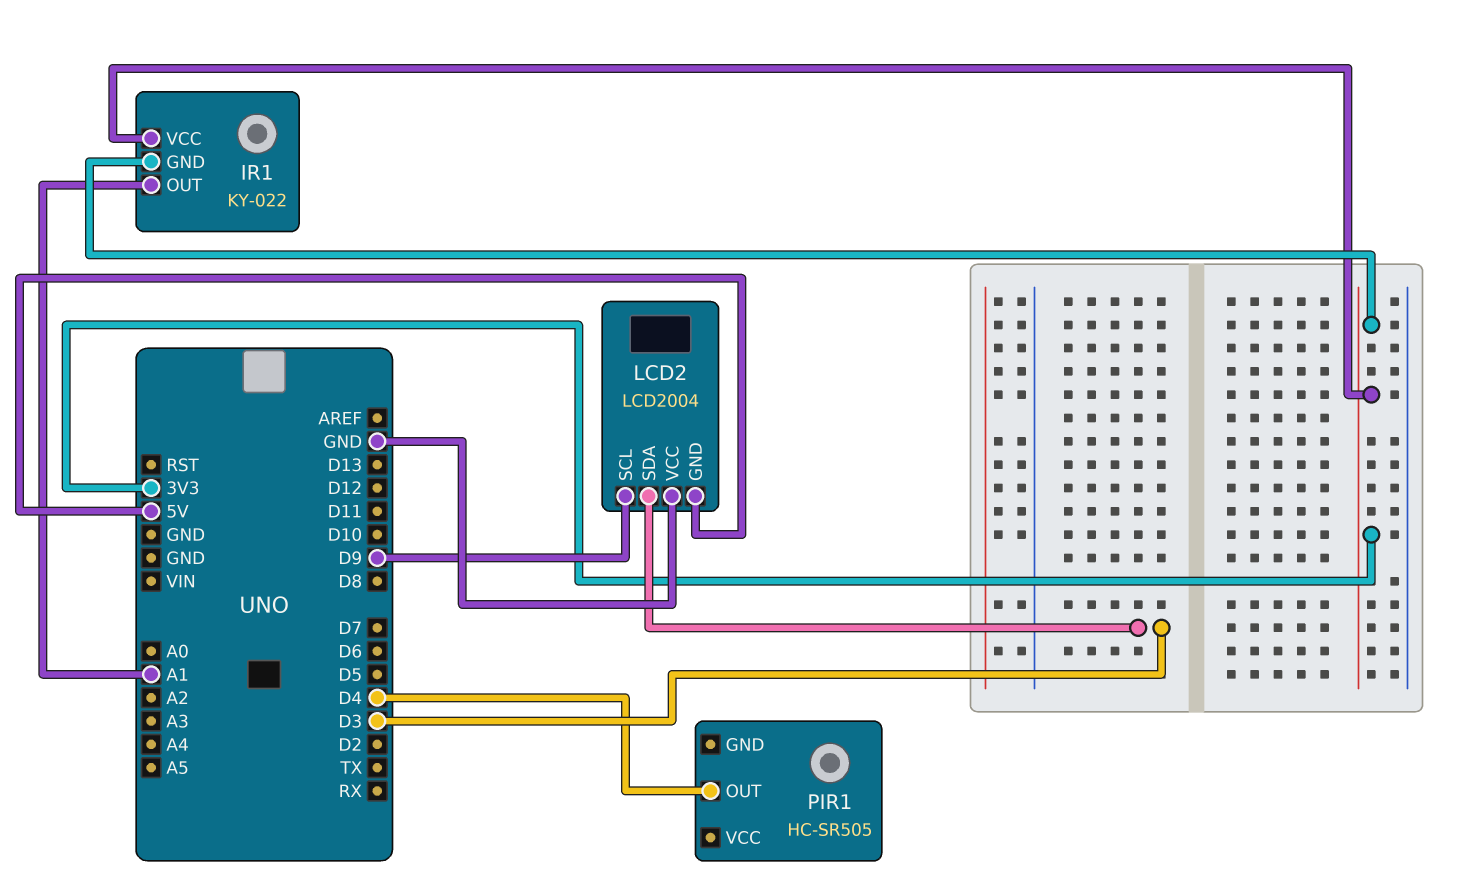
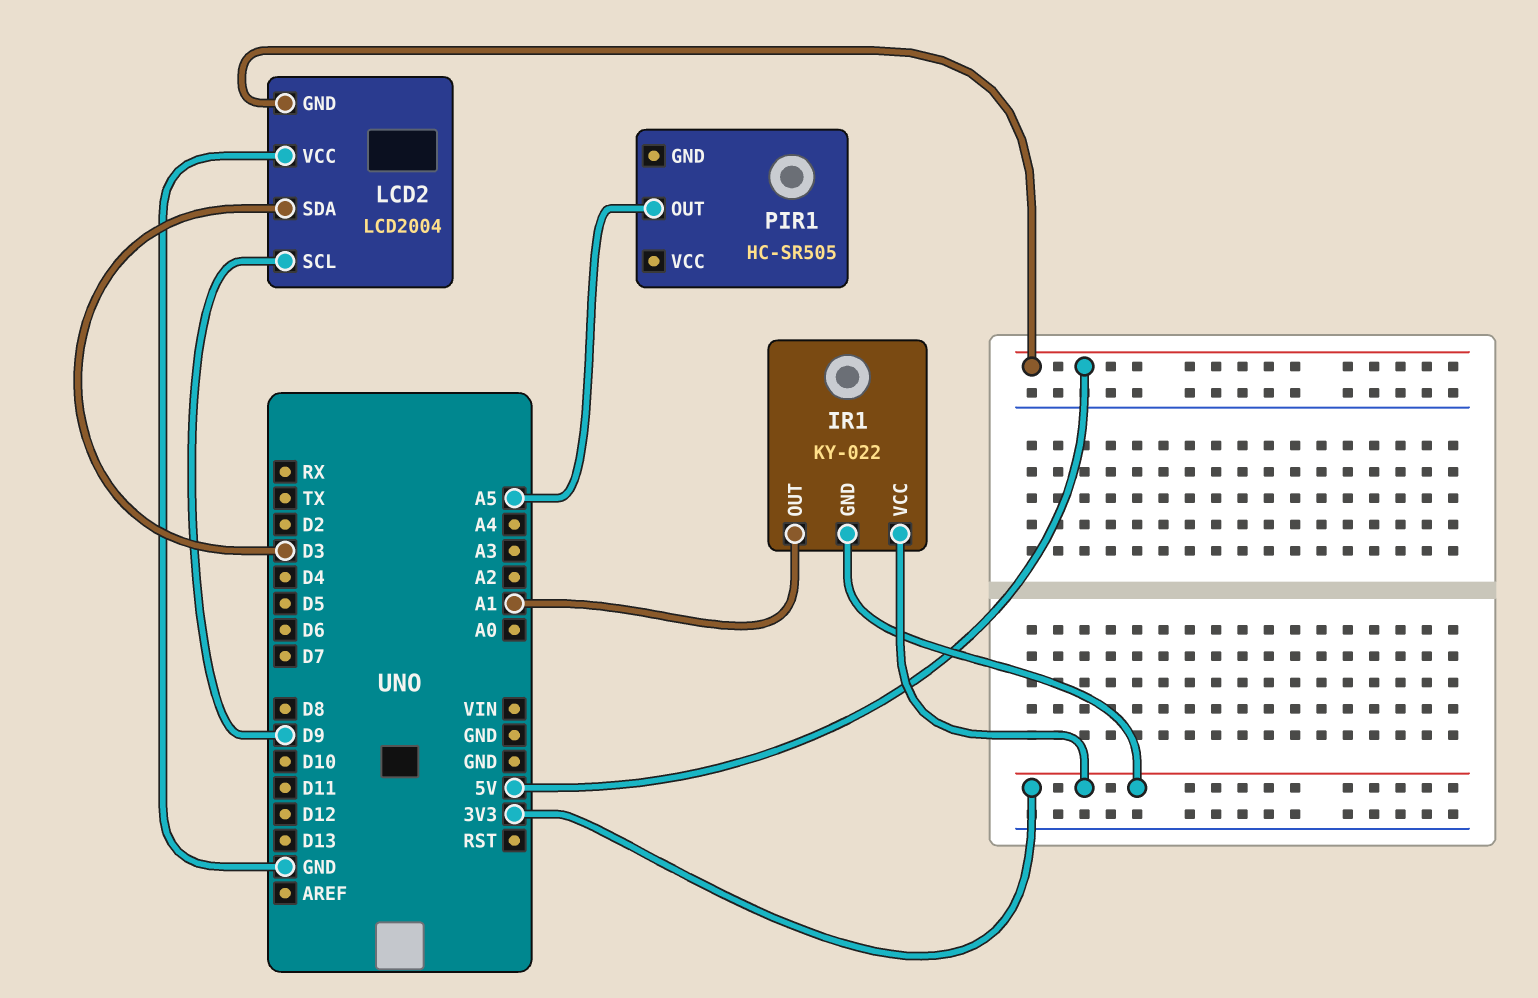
PIR1 pin OUT: D4 -> A5

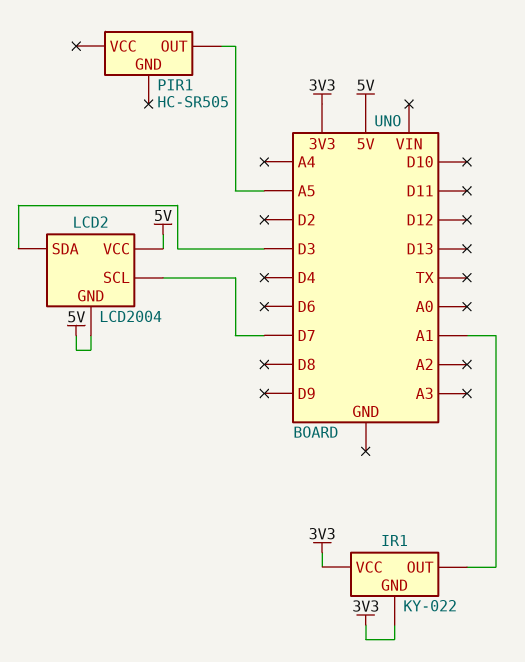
LCD2 pin SCL: D9 -> D7
LCD2 pin VCC: GND -> 5V

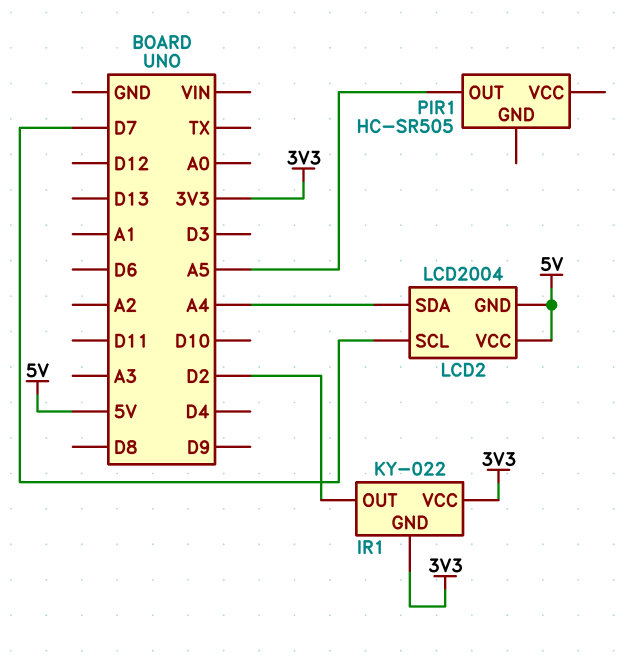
IR1 pin OUT: A1 -> D2
LCD2 pin SDA: D3 -> A4

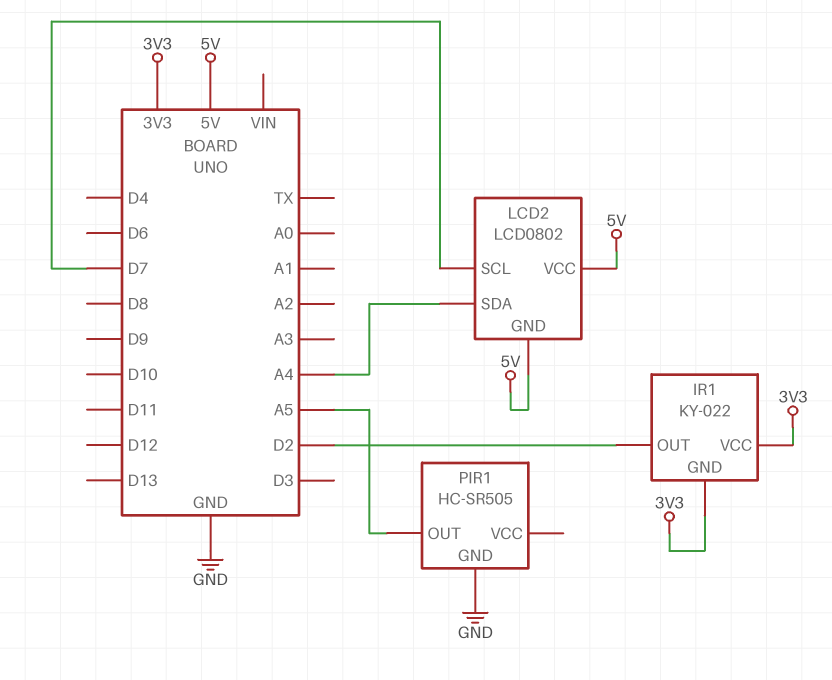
LCD2: LCD2004 -> LCD0802
PIR1 pin GND: none -> GND

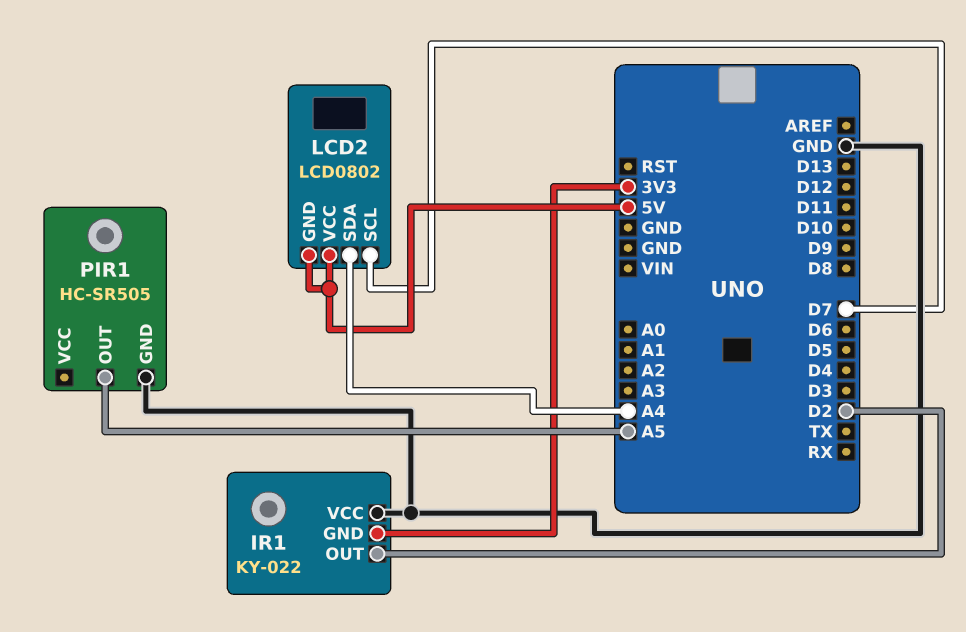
IR1 pin VCC: 3V3 -> GND

